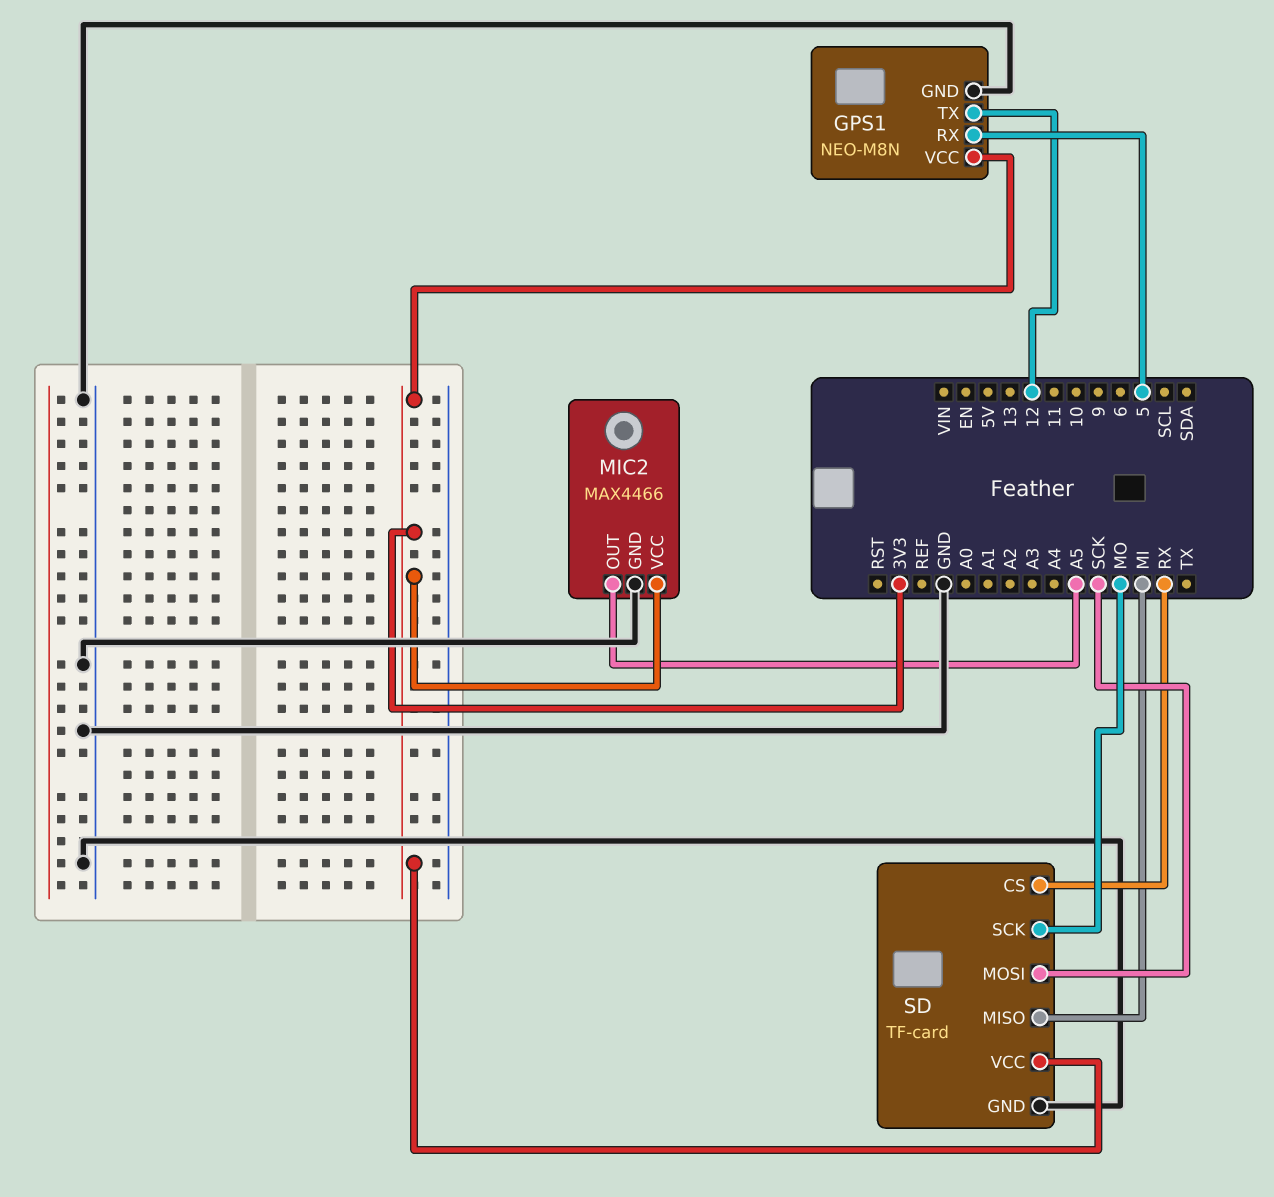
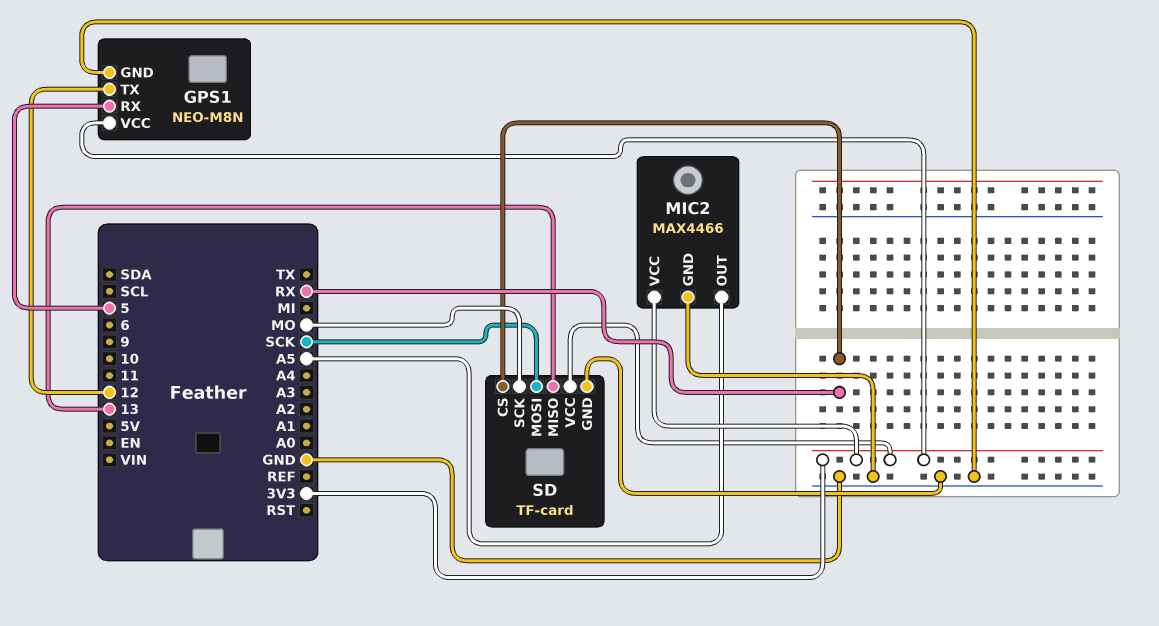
SD pin MISO: MI -> 13

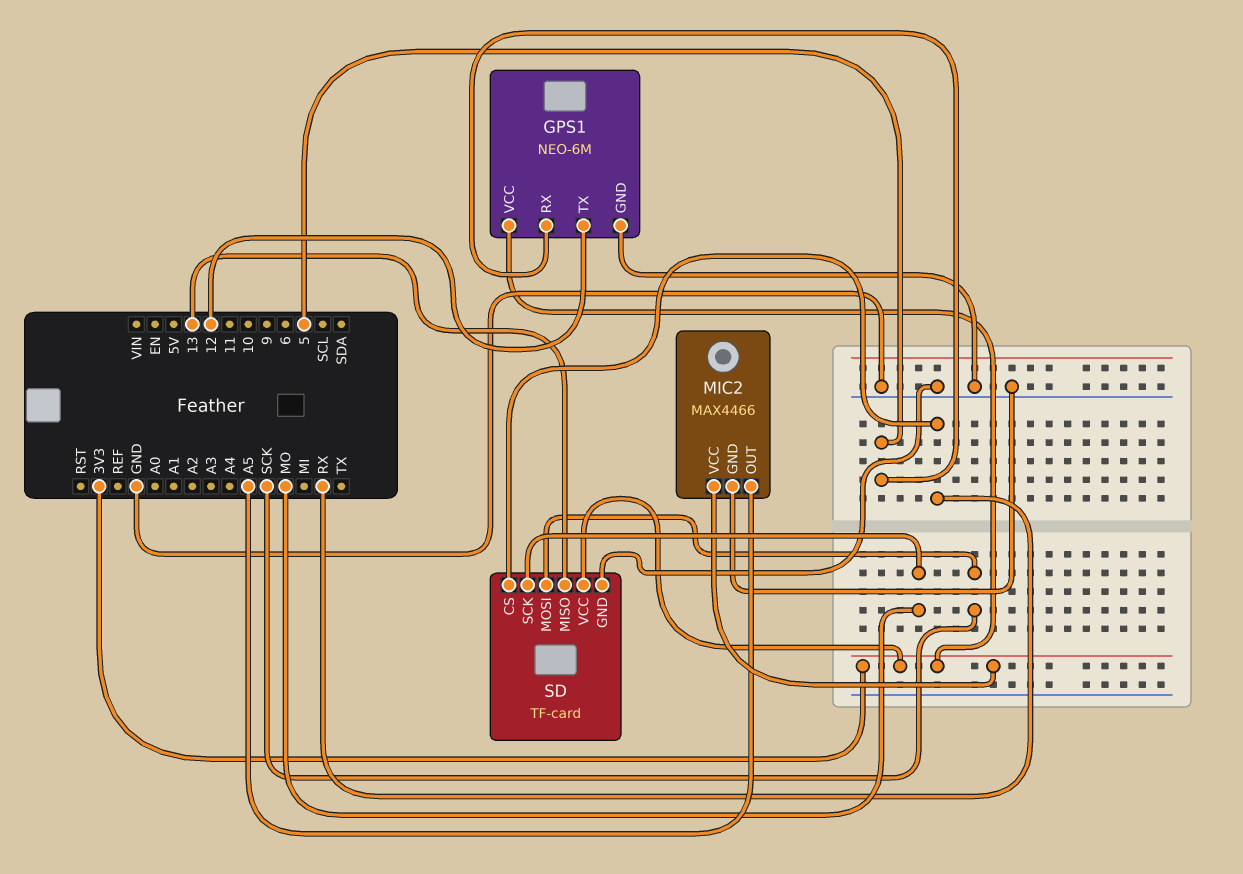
GPS1: NEO-M8N -> NEO-6M

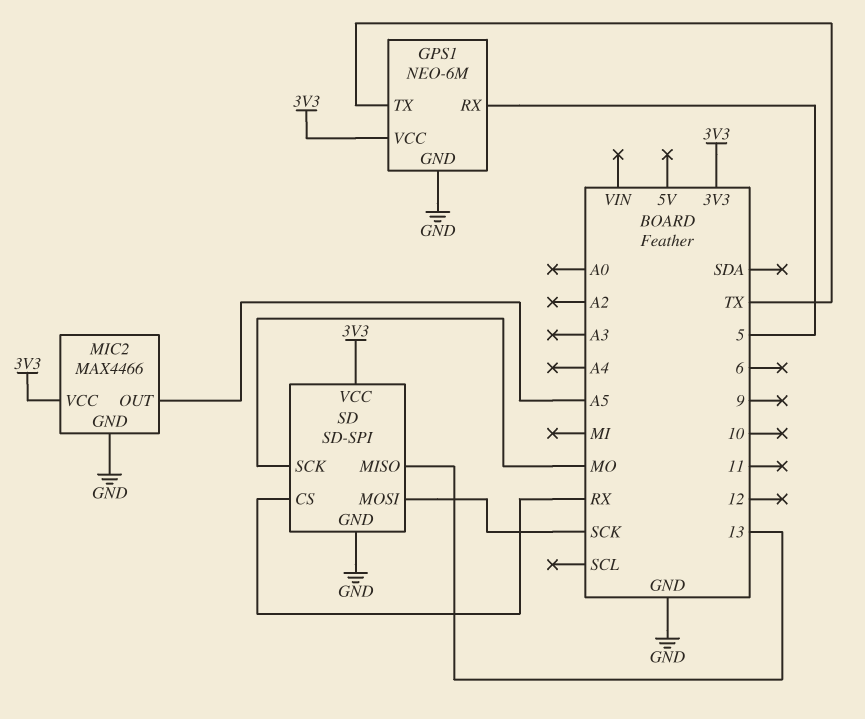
GPS1 pin TX: 12 -> TX
SD: TF-card -> SD-SPI

